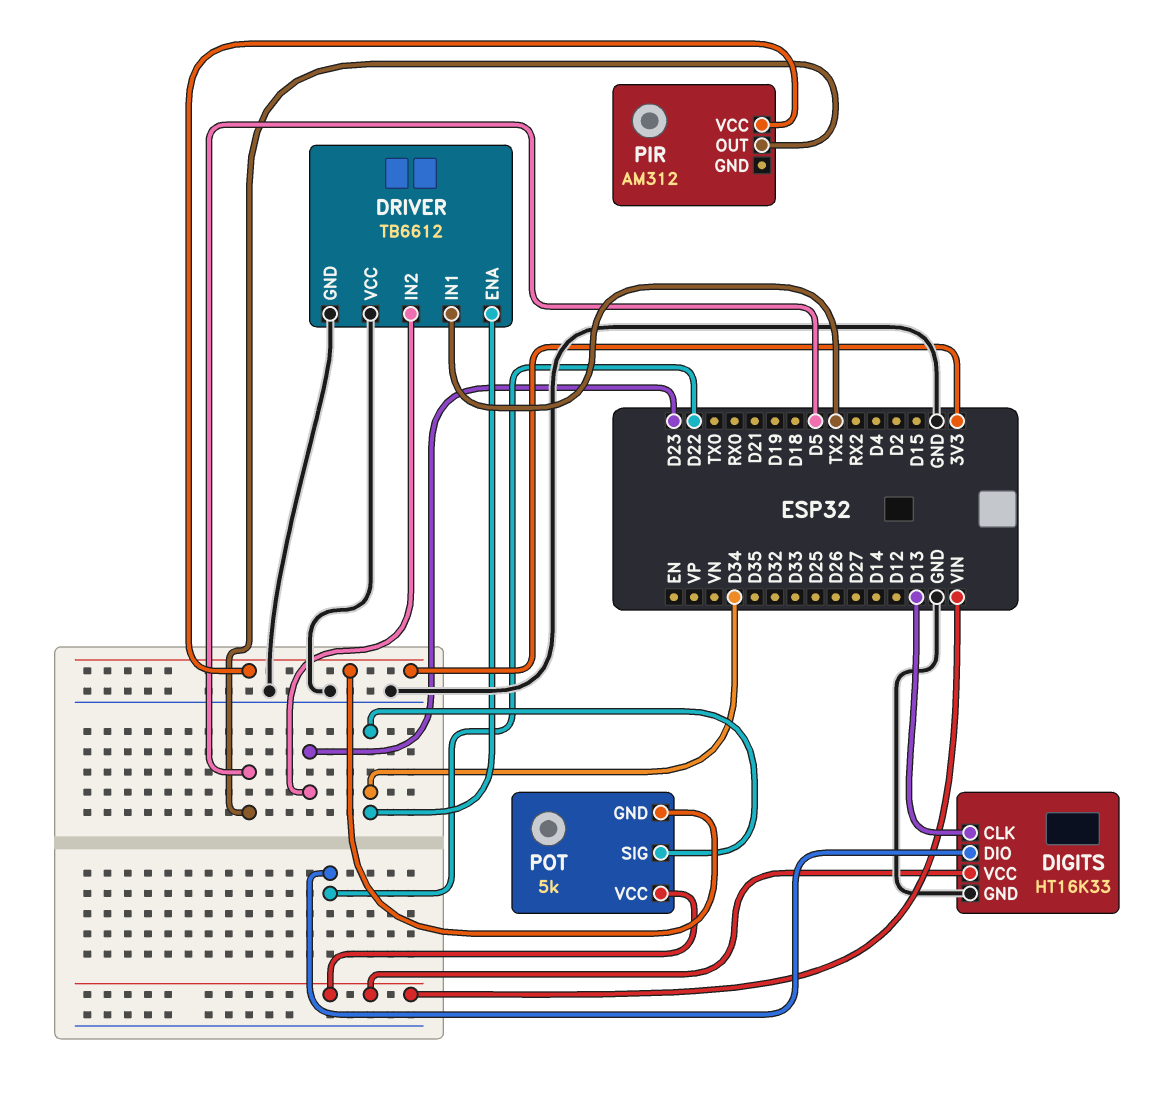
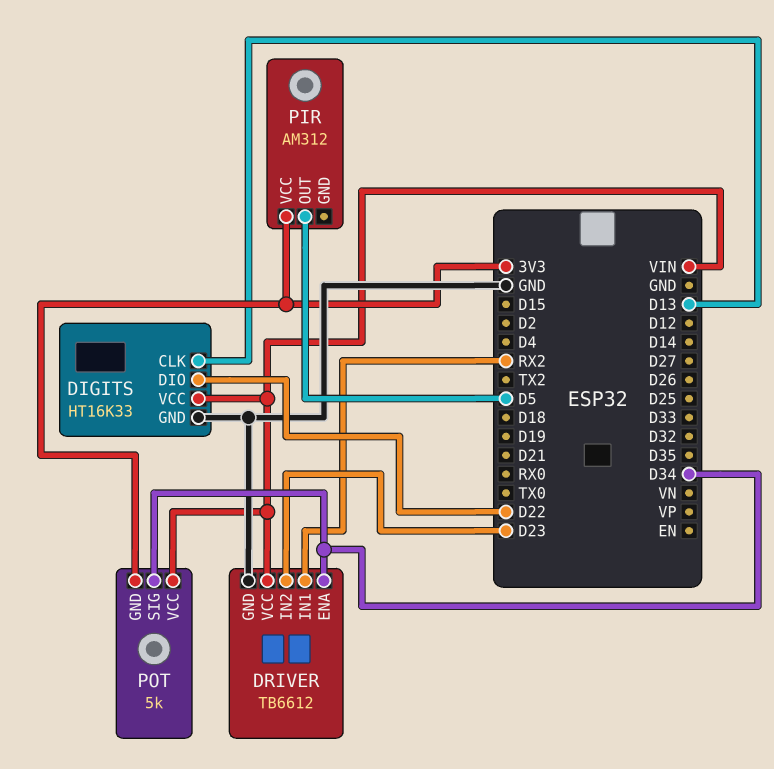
DRIVER pin IN1: TX2 -> RX2
DRIVER pin VCC: GND -> VIN

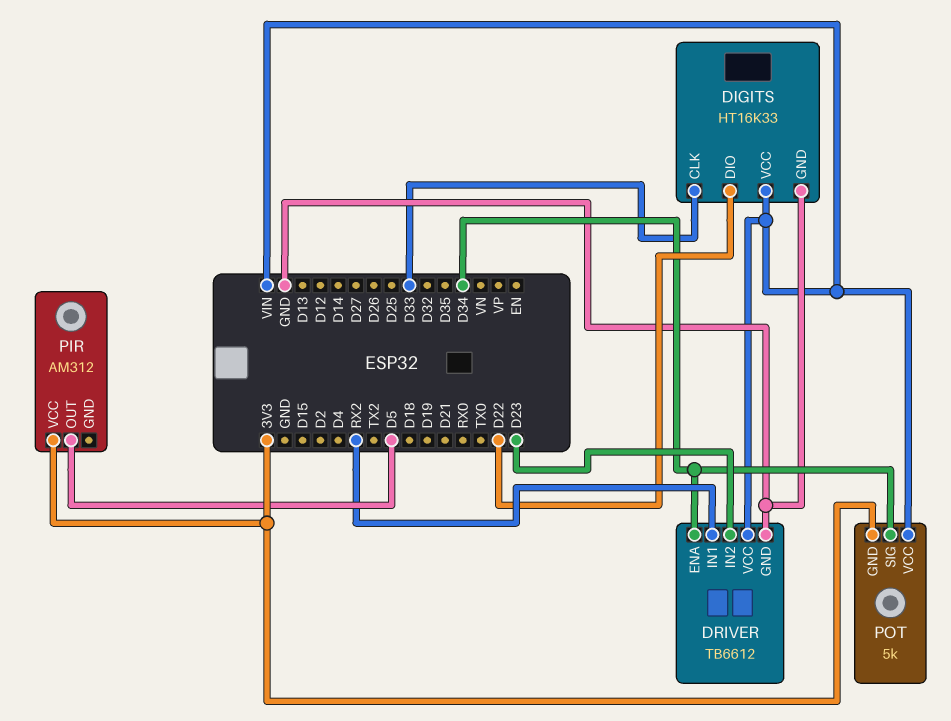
DIGITS pin CLK: D13 -> D33

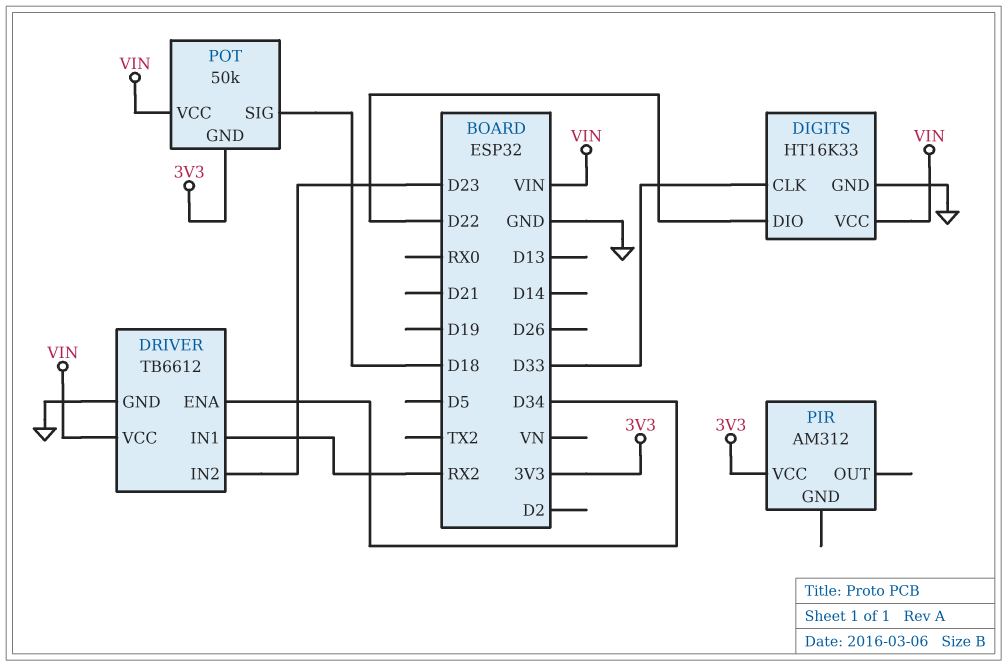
PIR pin OUT: D5 -> none
POT: 5k -> 50k
POT pin SIG: D34 -> D18

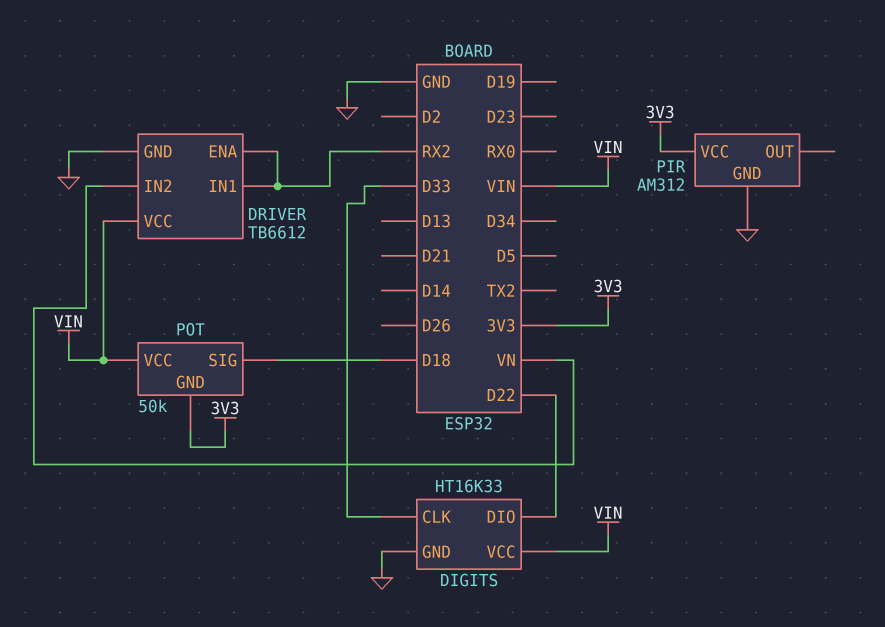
DRIVER pin ENA: D34 -> RX2
DRIVER pin IN2: D23 -> VN
PIR pin GND: none -> GND

